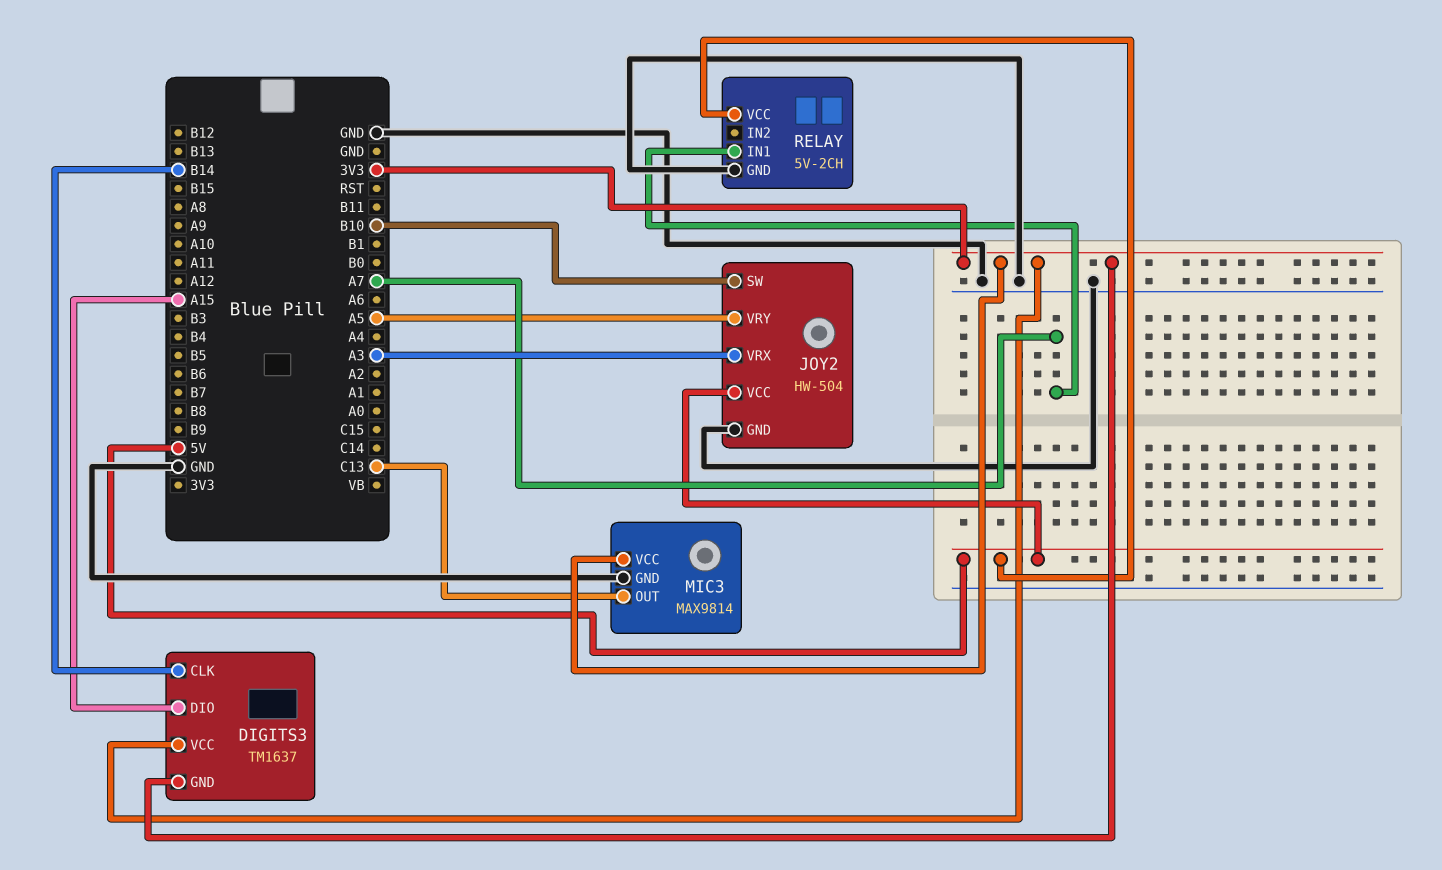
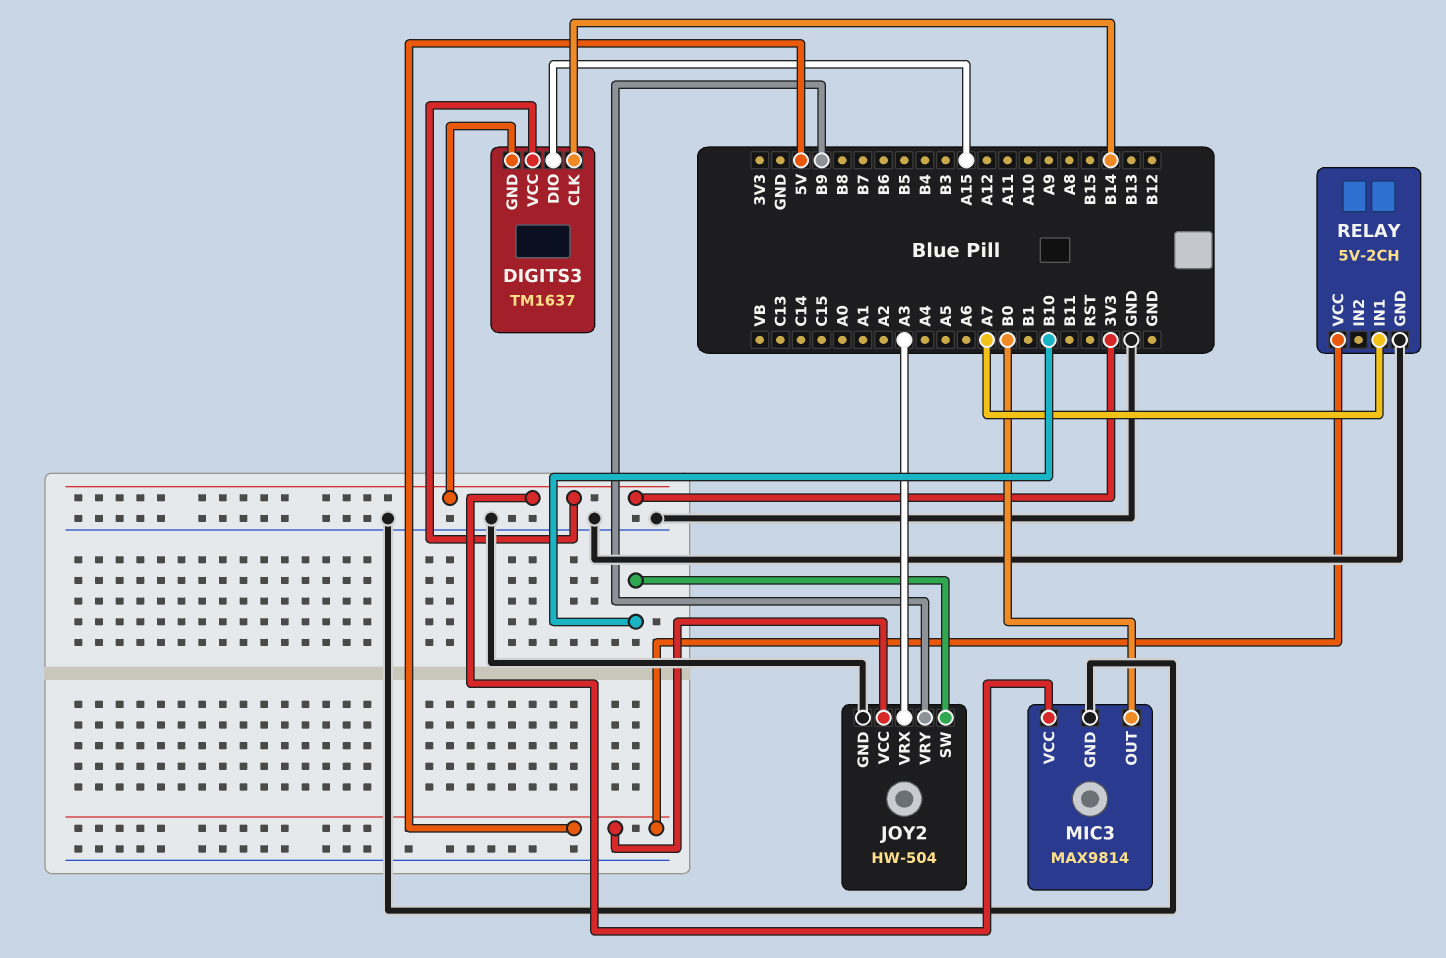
JOY2 pin VRY: A5 -> B9
MIC3 pin OUT: C13 -> B0

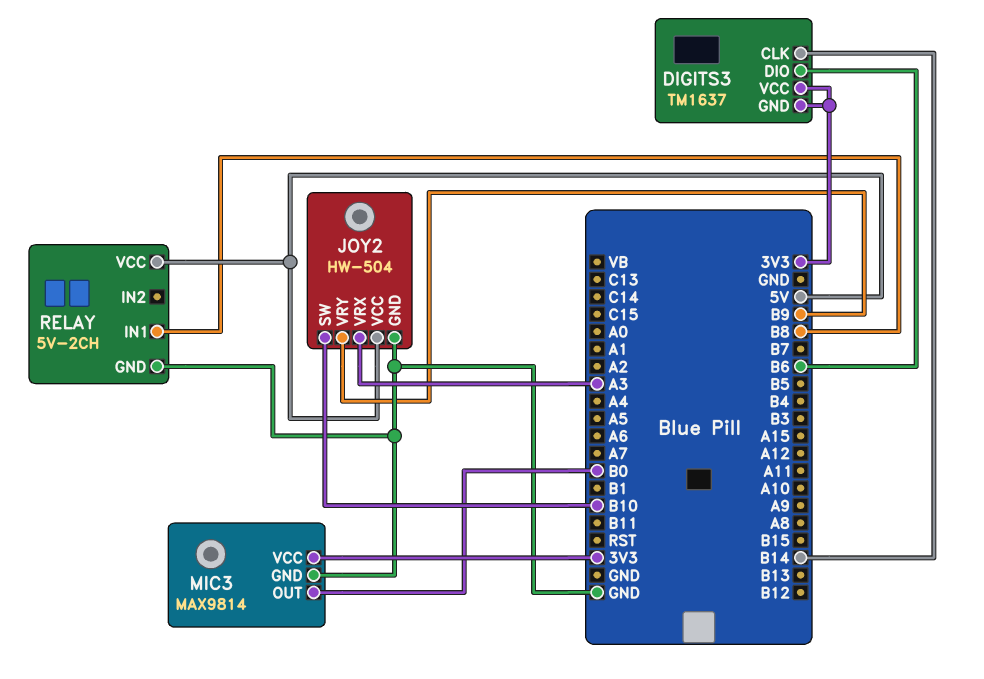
DIGITS3 pin DIO: A15 -> B6
RELAY pin IN1: A7 -> B8

